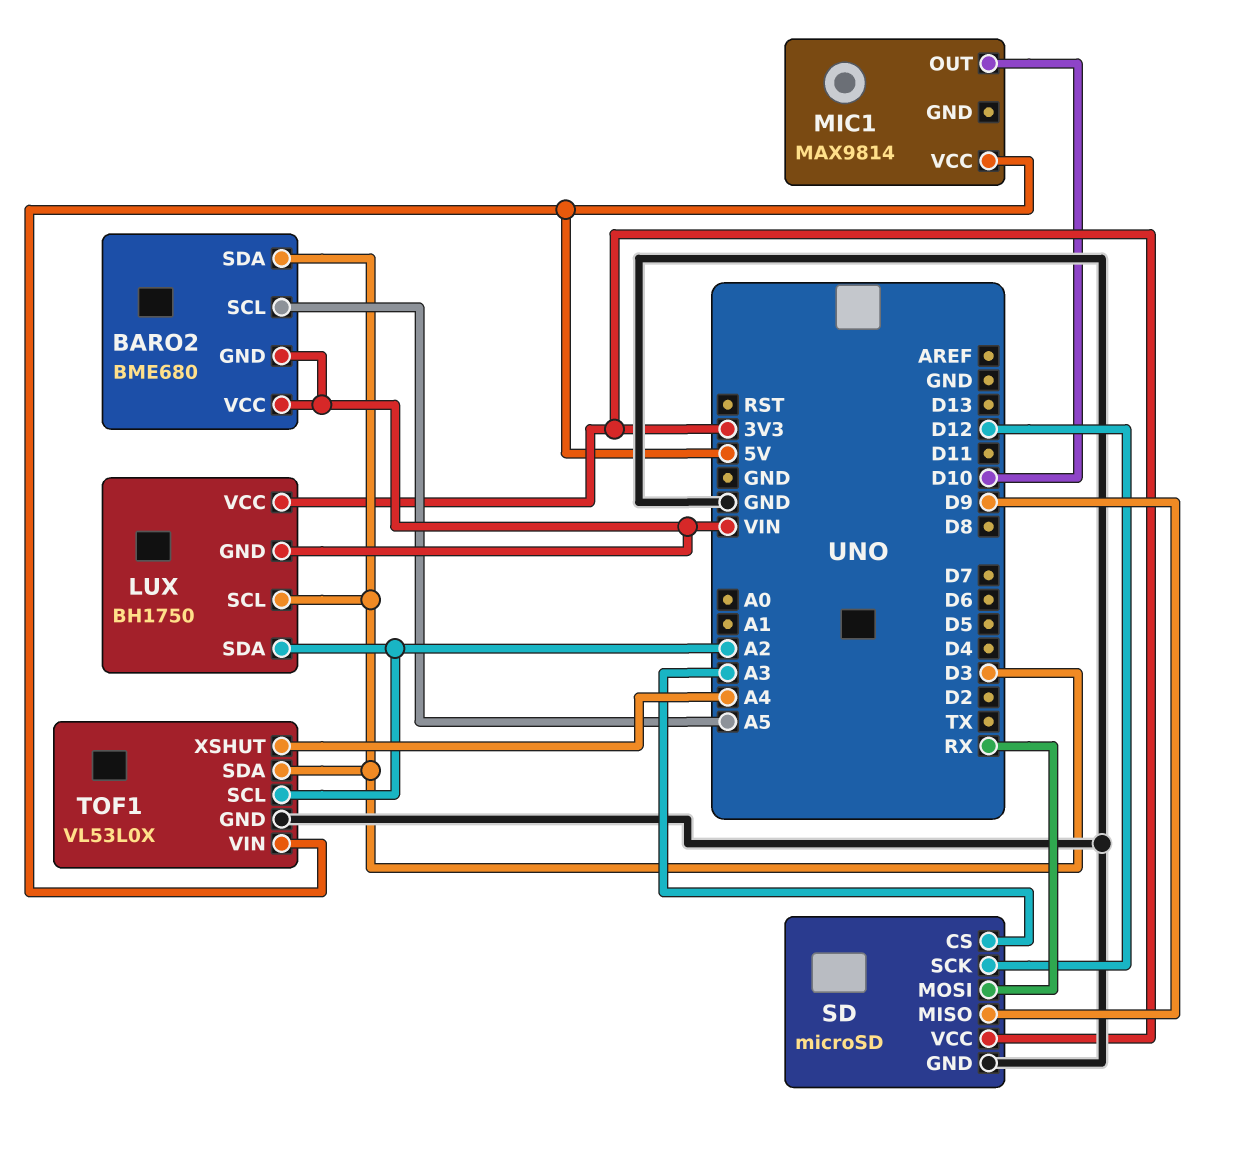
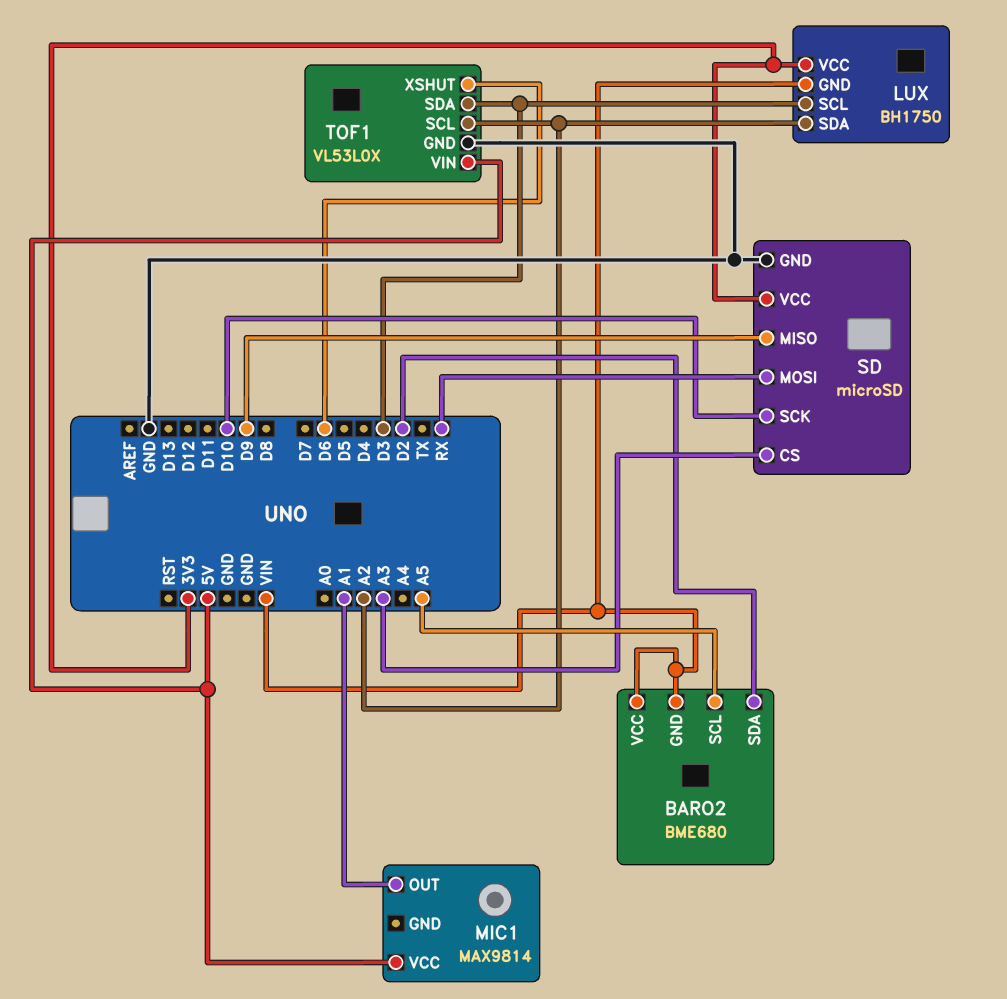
BARO2 pin SDA: D3 -> D2
MIC1 pin OUT: D10 -> A1
SD pin SCK: D12 -> D10
TOF1 pin XSHUT: A4 -> D6

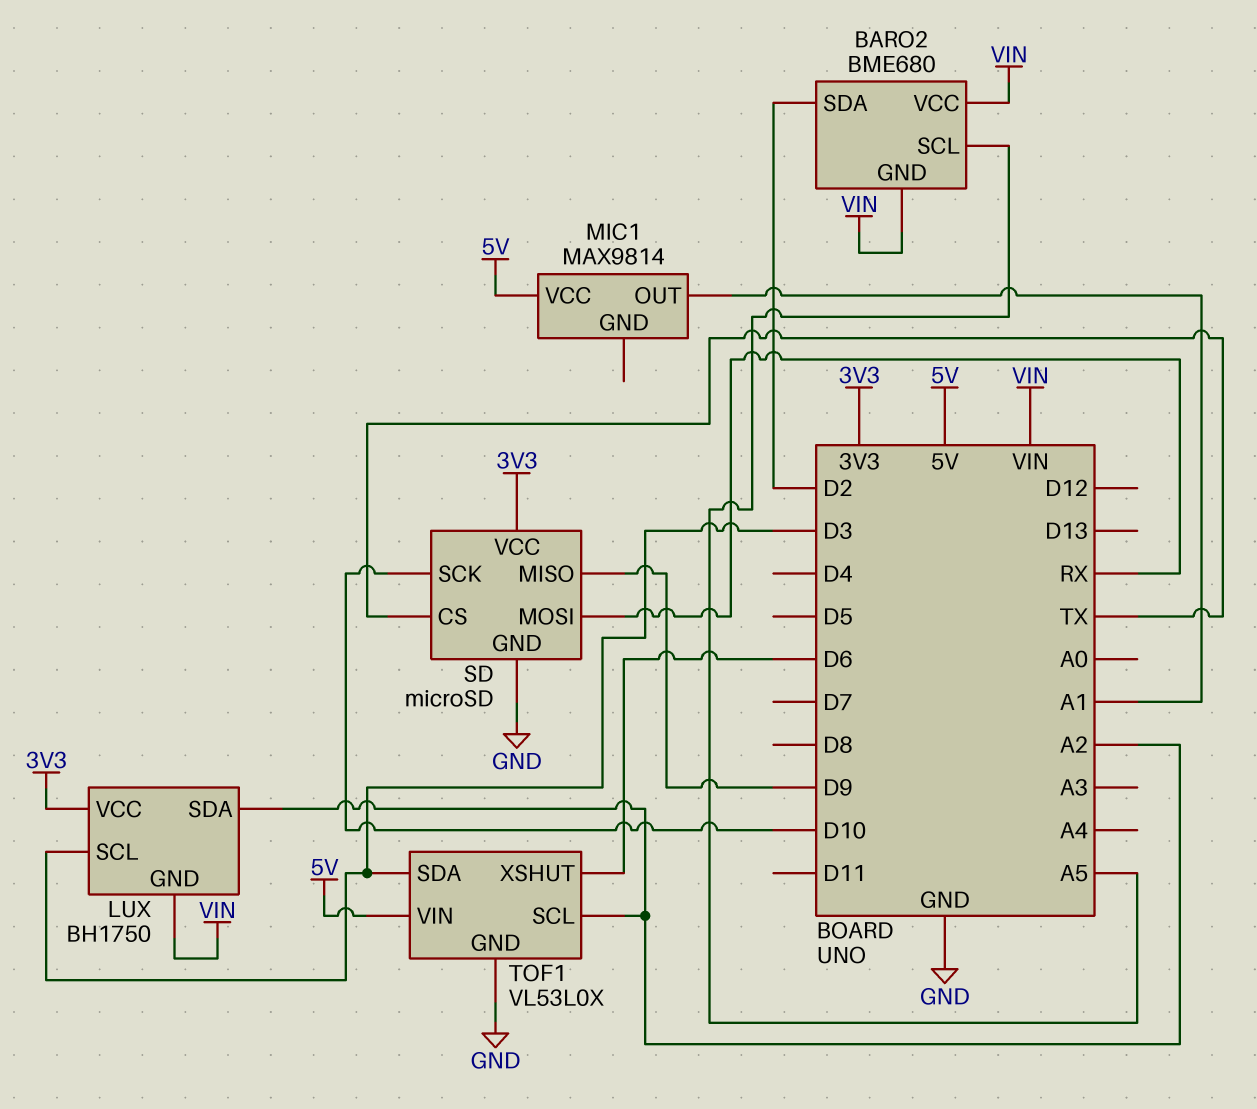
SD pin CS: A3 -> TX

